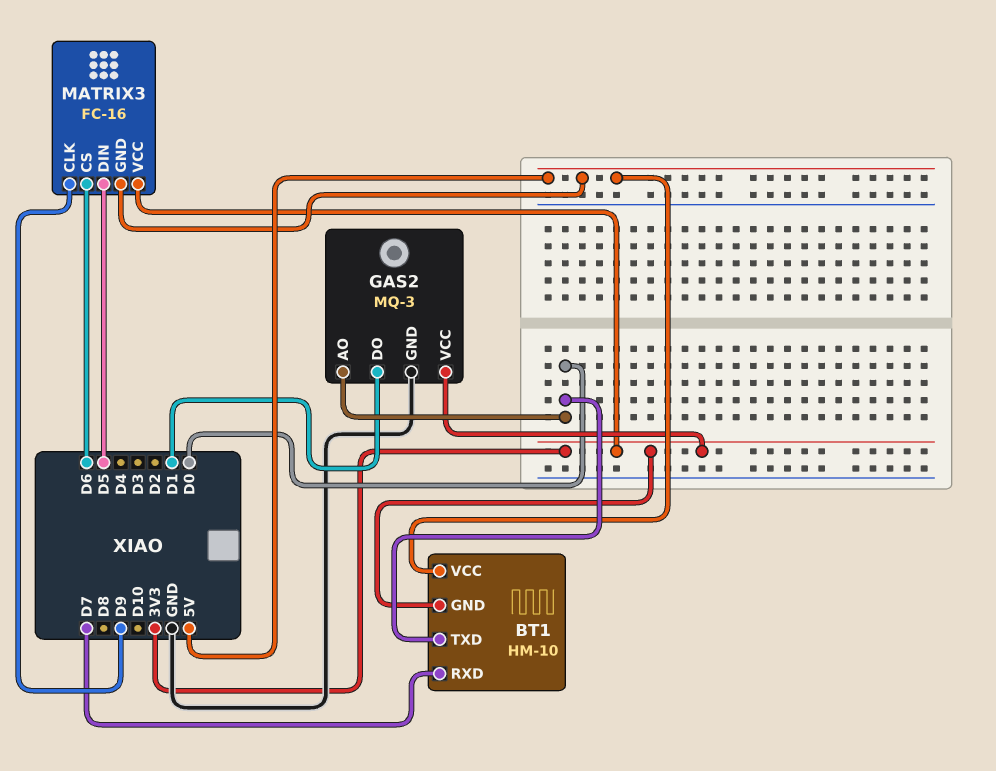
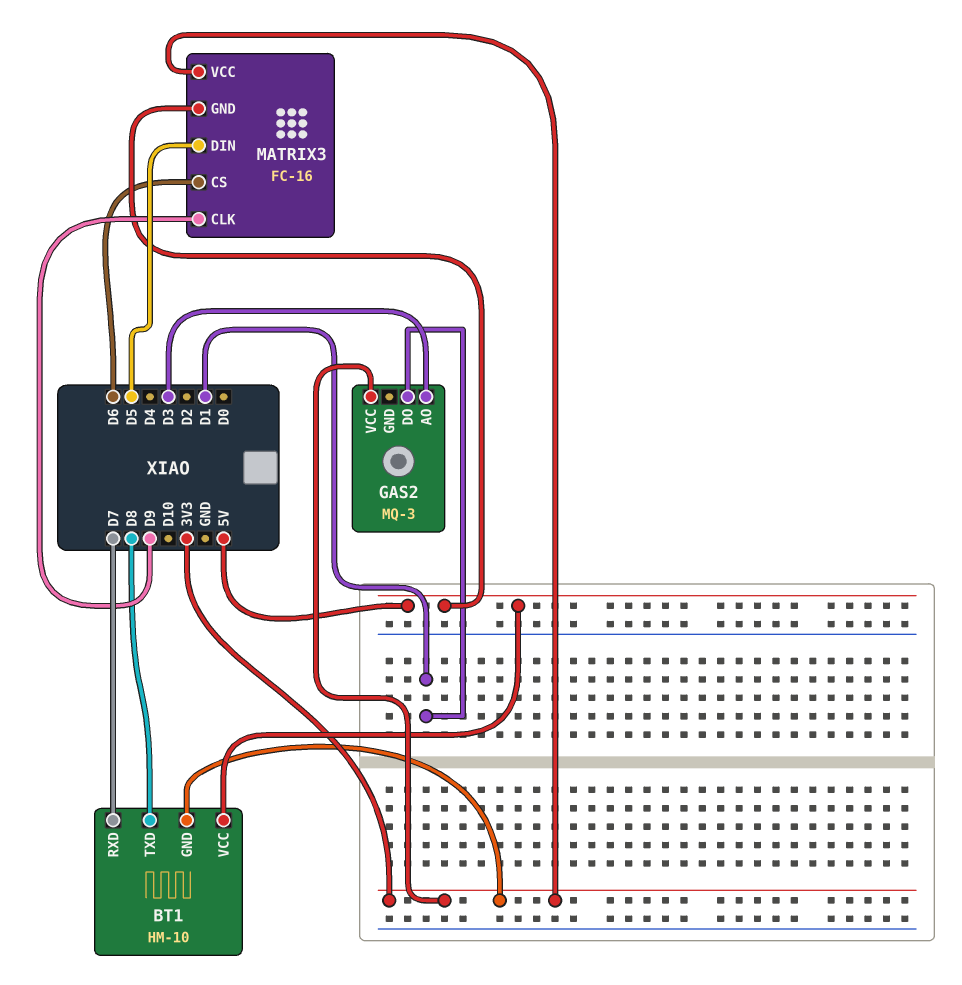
BT1 pin TXD: D0 -> D8
GAS2 pin AO: D0 -> D3
GAS2 pin GND: GND -> none

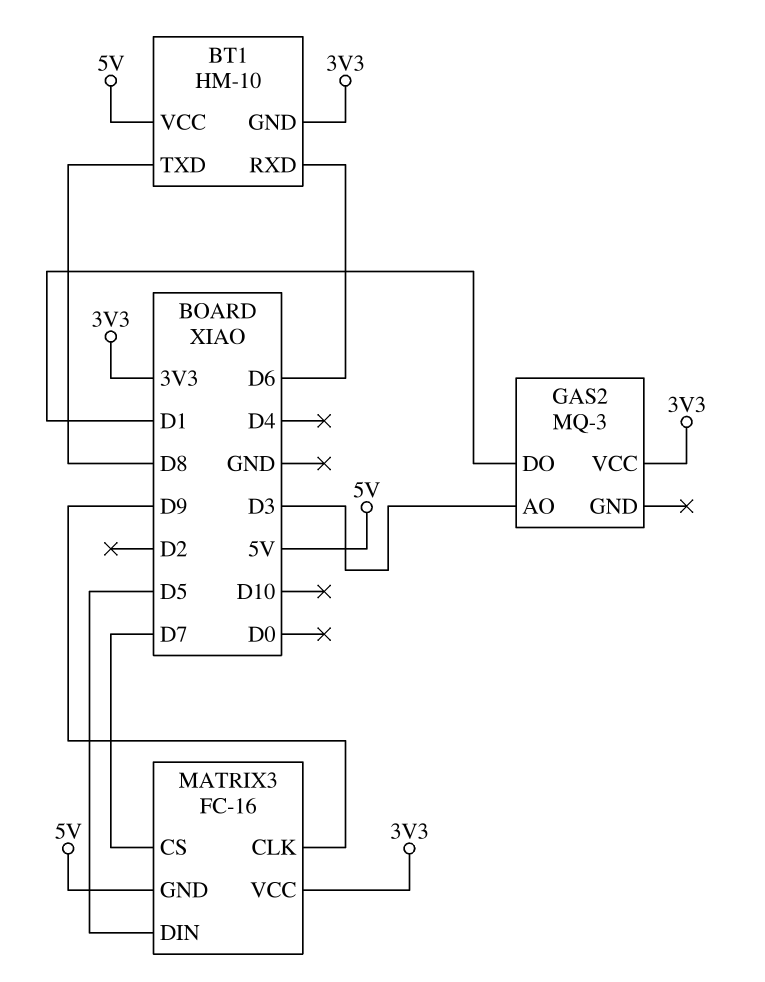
BT1 pin RXD: D7 -> D6
MATRIX3 pin CS: D6 -> D7

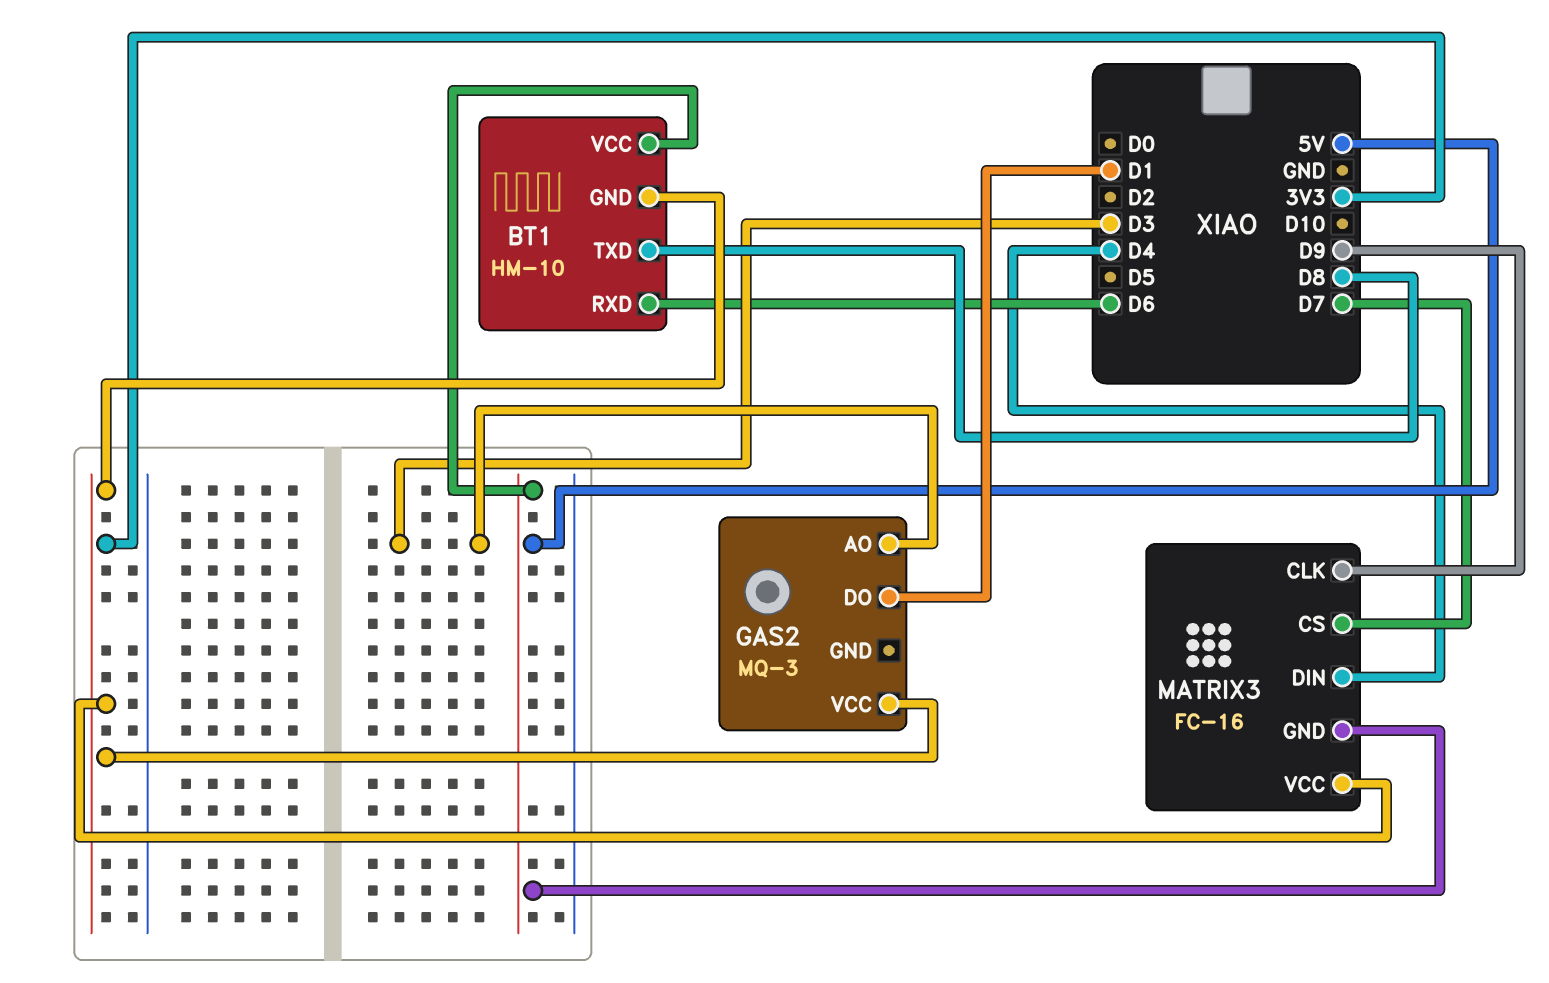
MATRIX3 pin DIN: D5 -> D4

